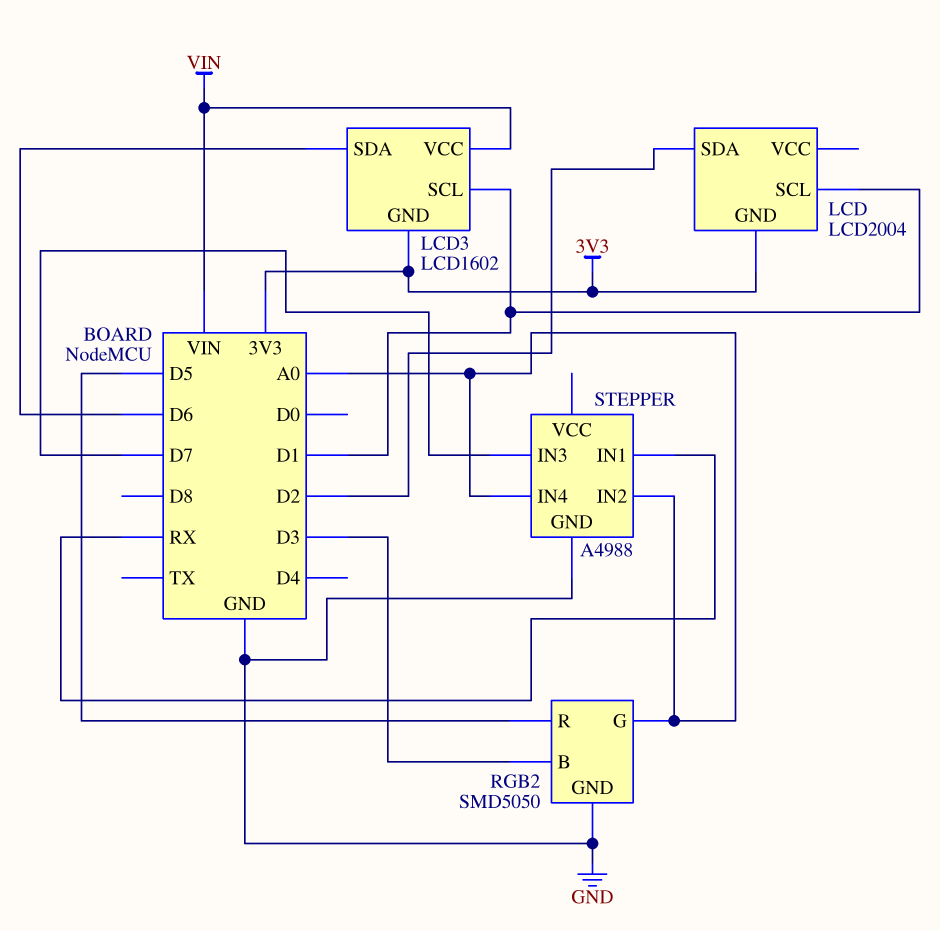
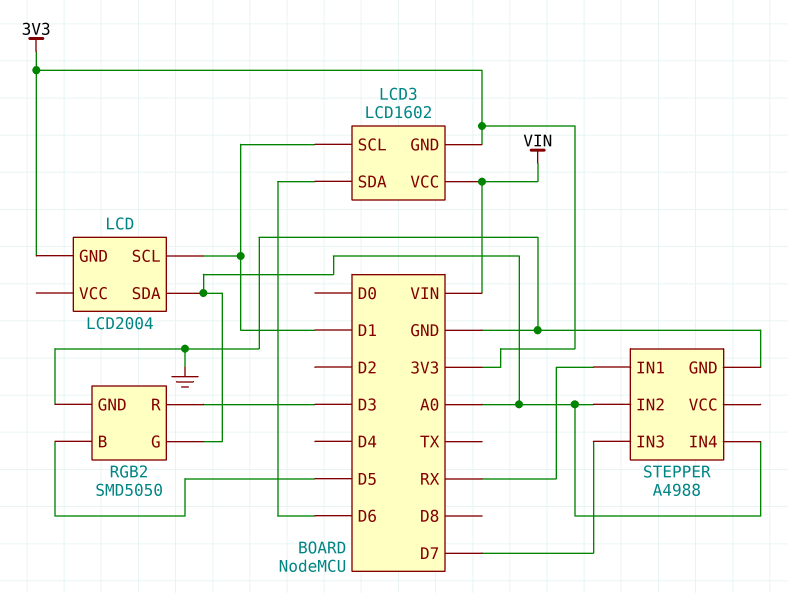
LCD pin SDA: D2 -> A0
RGB2 pin B: D3 -> D5
RGB2 pin R: D5 -> D3

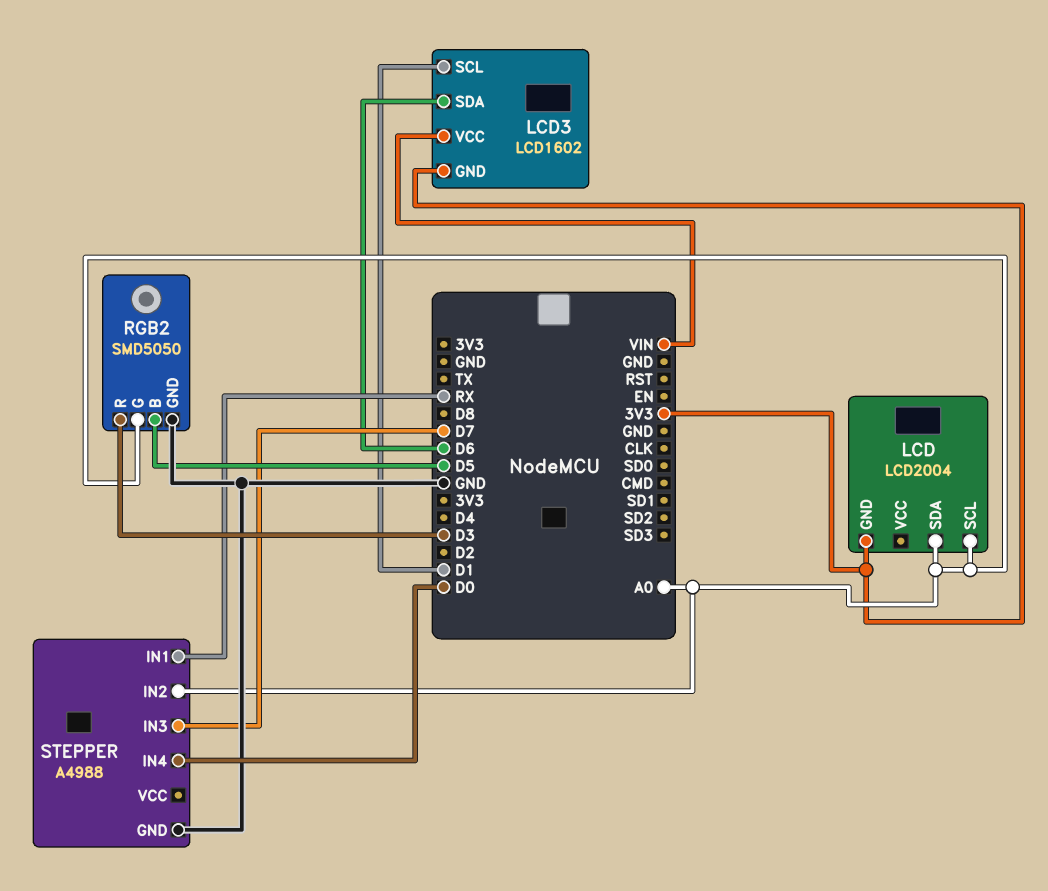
LCD pin SCL: D1 -> A0
STEPPER pin IN4: A0 -> D0

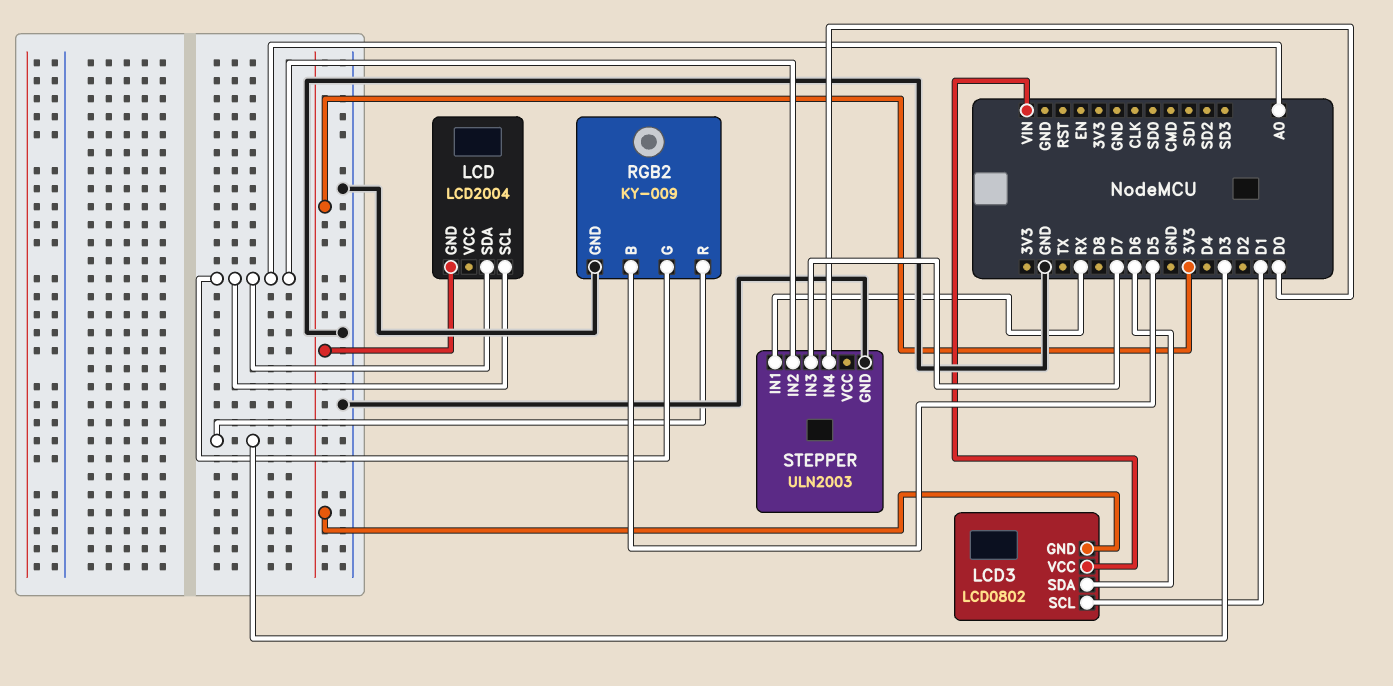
LCD3: LCD1602 -> LCD0802
RGB2: SMD5050 -> KY-009
STEPPER: A4988 -> ULN2003

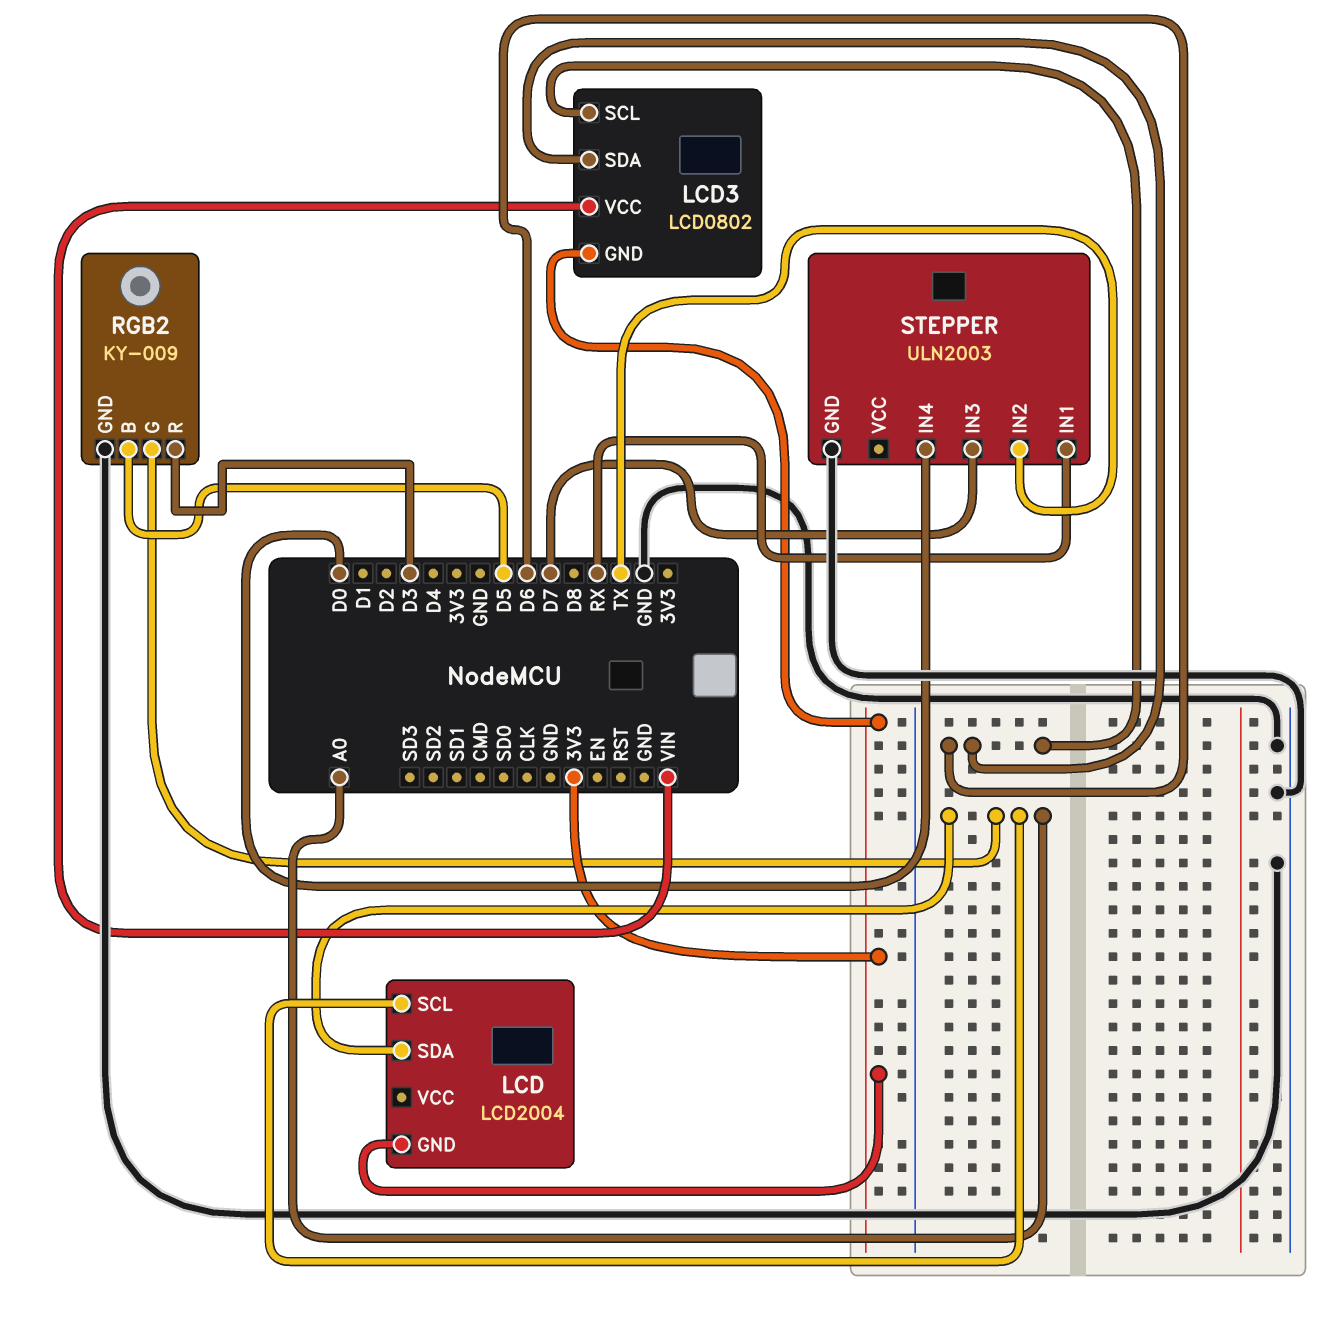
LCD3 pin SCL: D1 -> D6
STEPPER pin IN2: A0 -> TX

